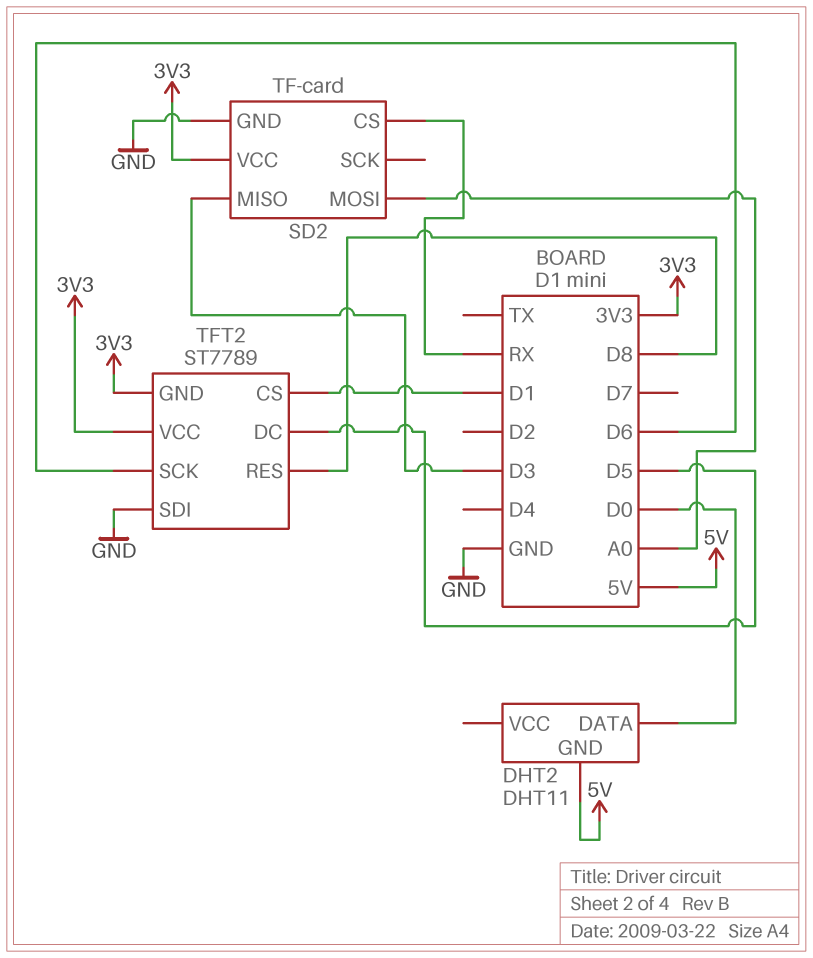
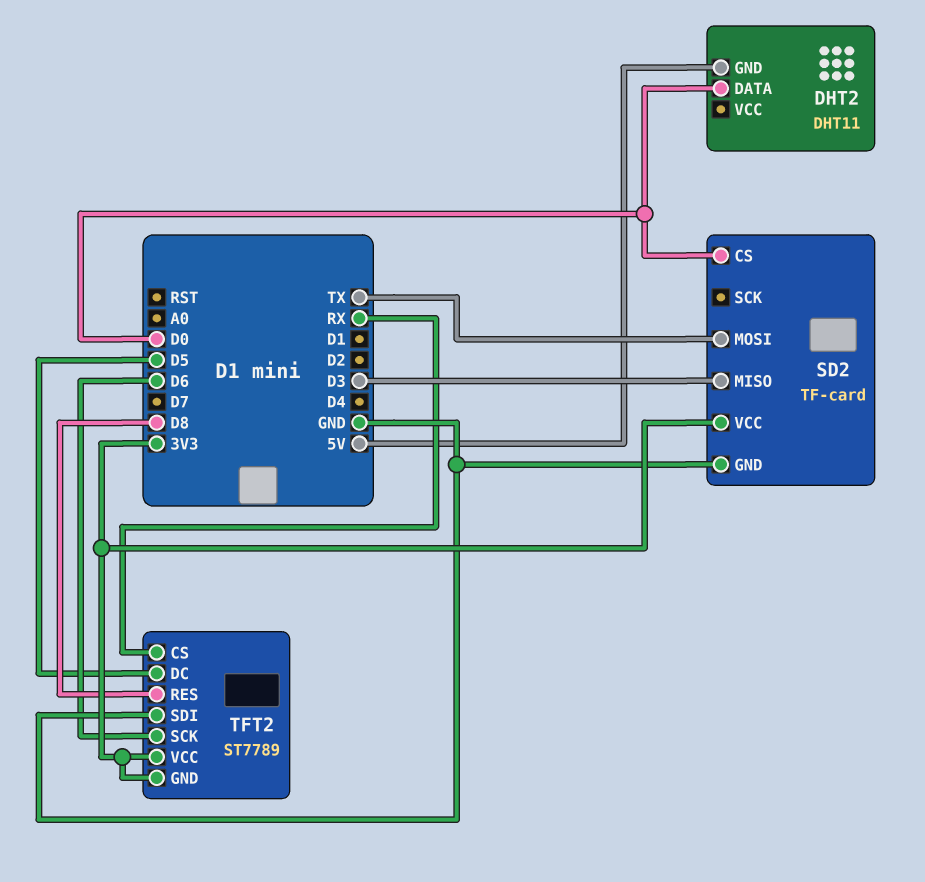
SD2 pin CS: RX -> D0
SD2 pin MOSI: A0 -> TX
TFT2 pin CS: D1 -> RX

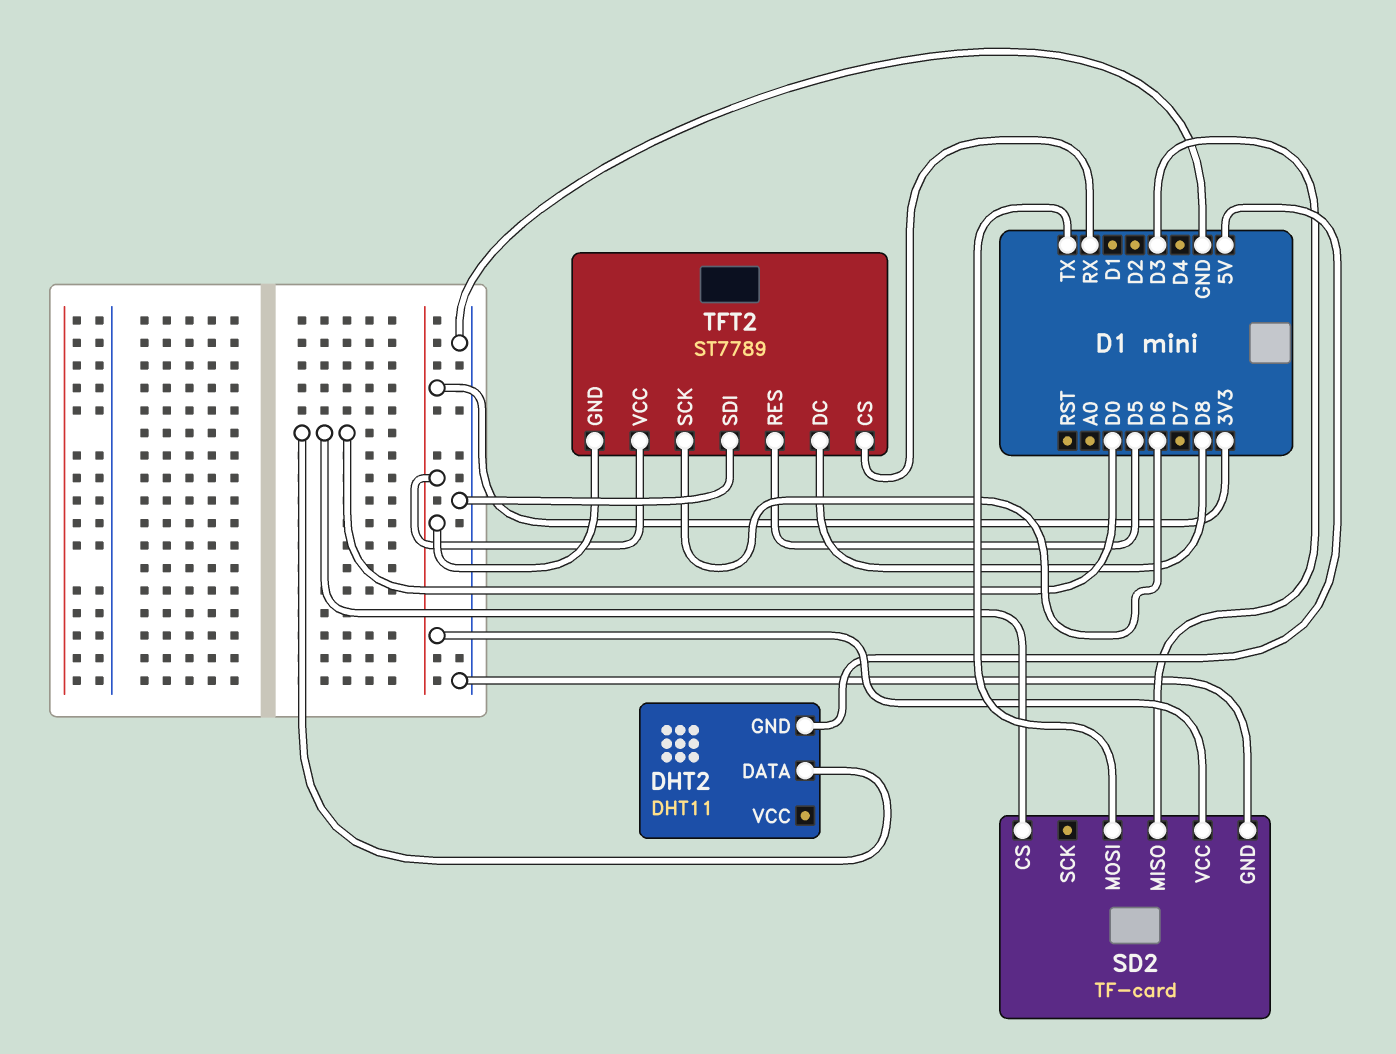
TFT2 pin DC: D5 -> D8
TFT2 pin RES: D8 -> D5

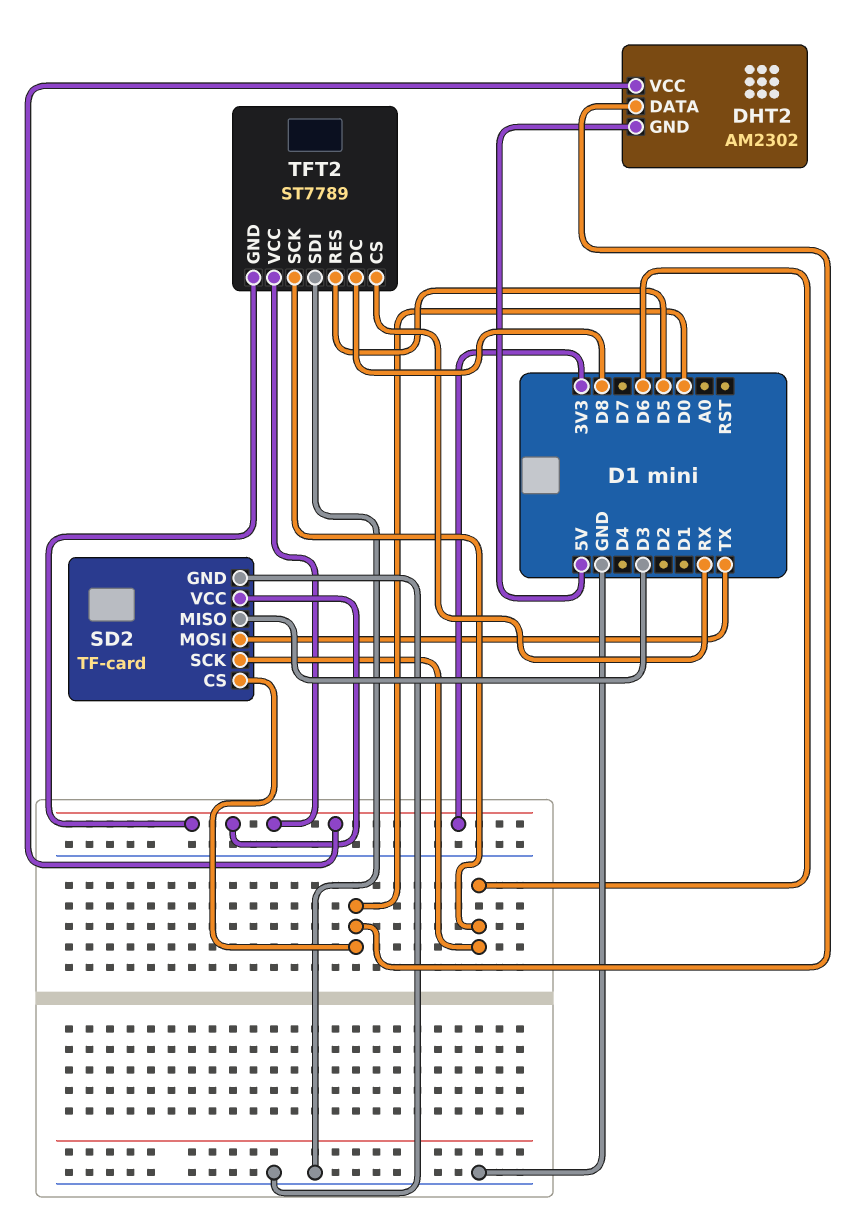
DHT2: DHT11 -> AM2302
DHT2 pin VCC: none -> 3V3
SD2 pin SCK: none -> D6

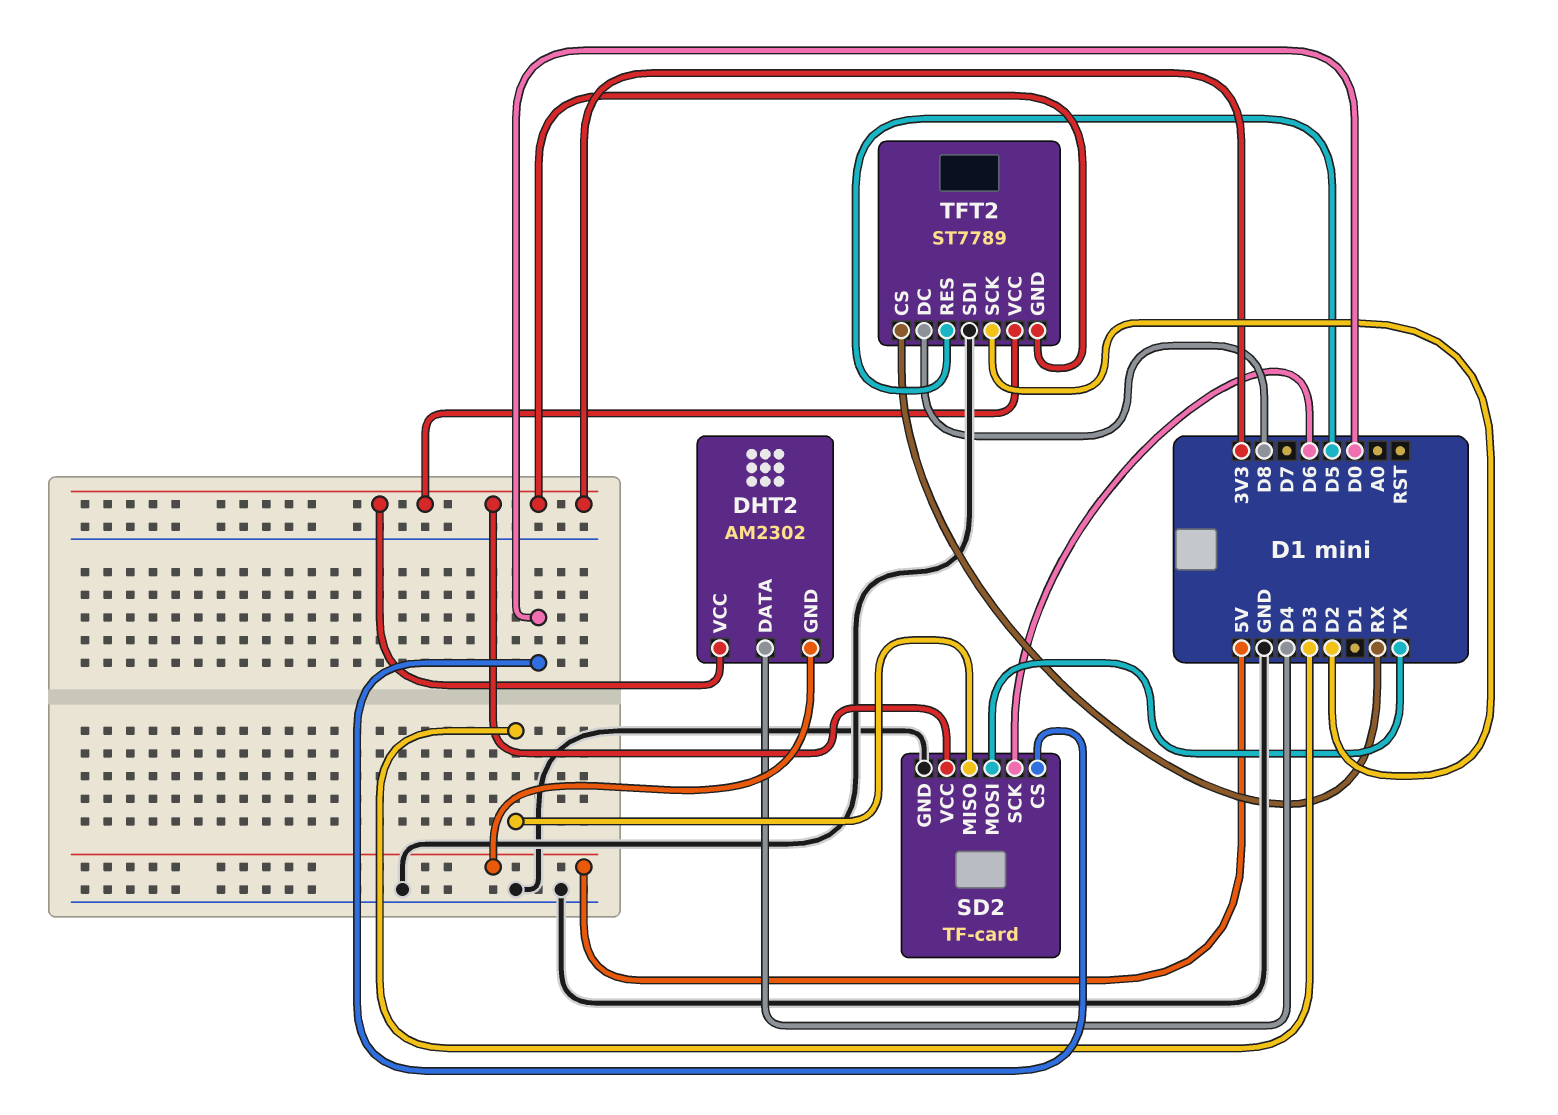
DHT2 pin DATA: D0 -> D4
TFT2 pin SCK: D6 -> D2

